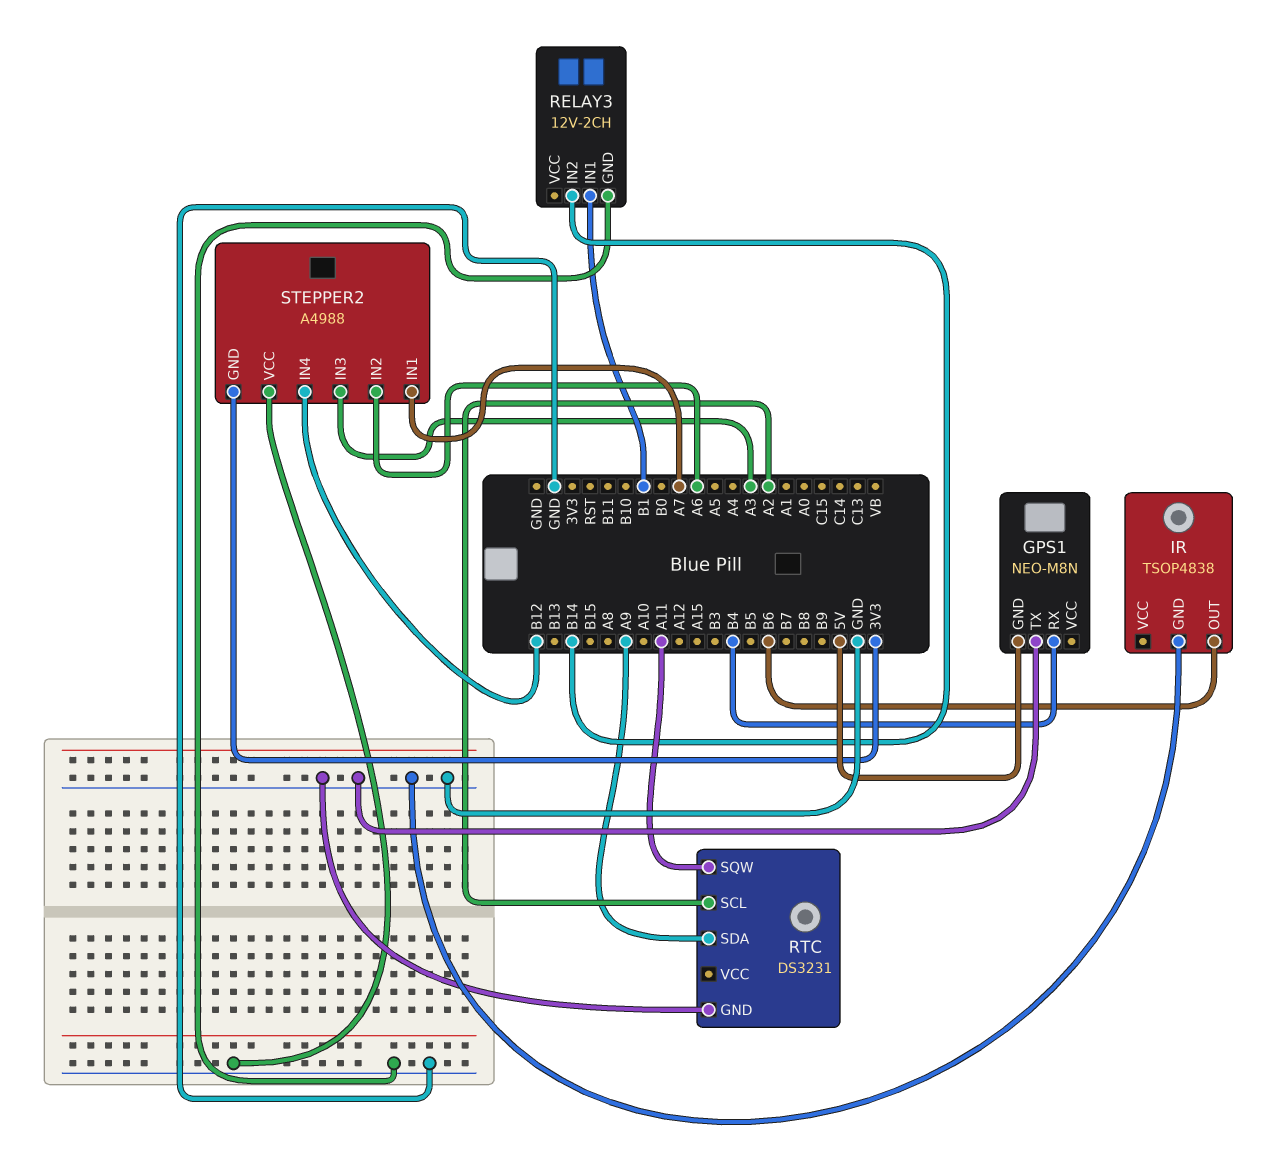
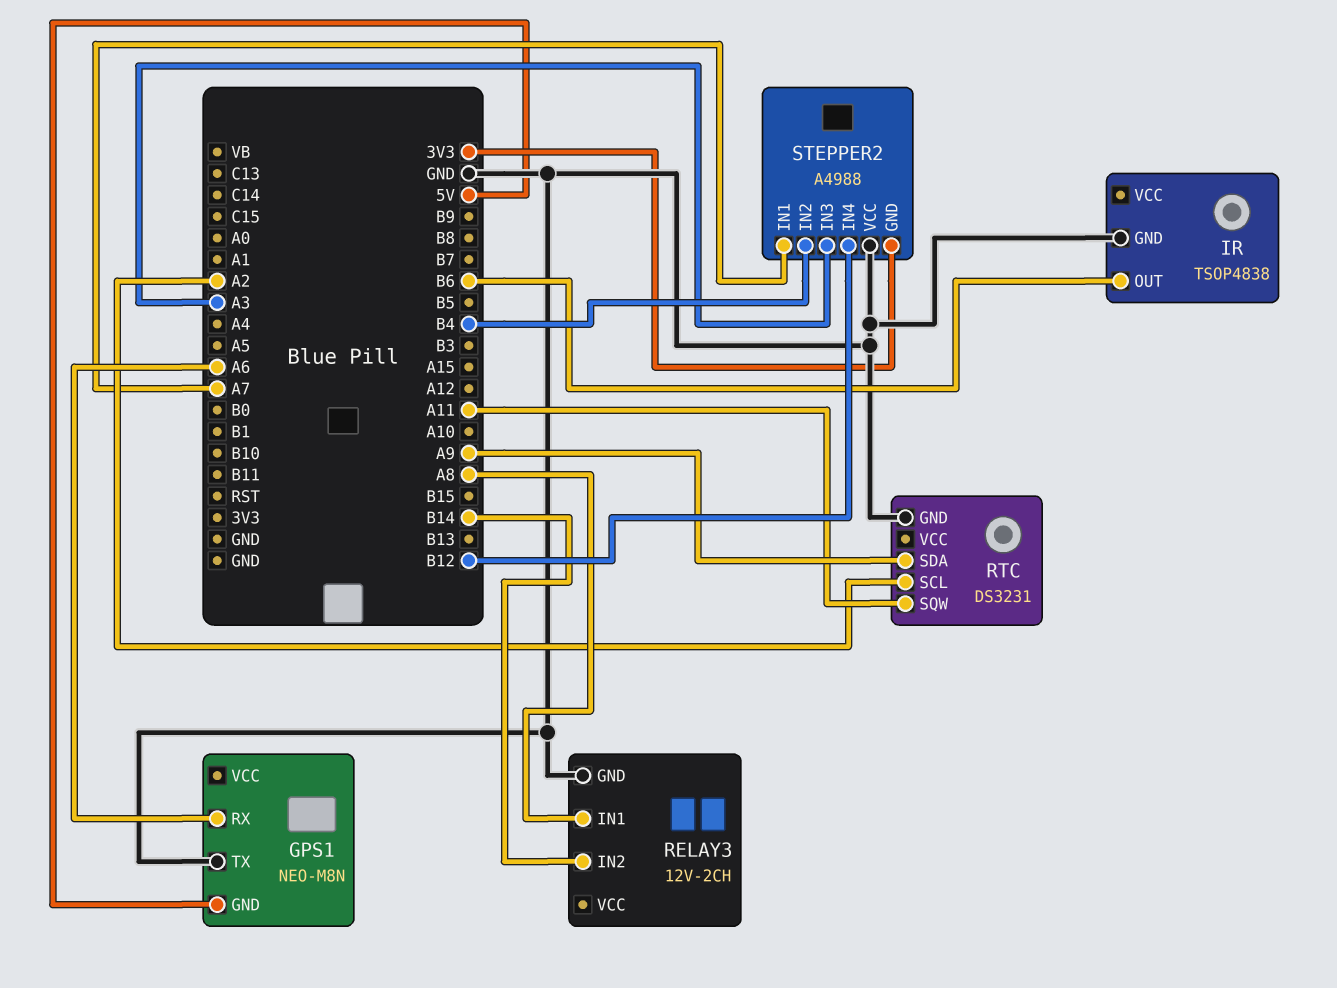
GPS1 pin RX: B4 -> A6
RELAY3 pin IN1: B1 -> A8
STEPPER2 pin IN2: A6 -> B4

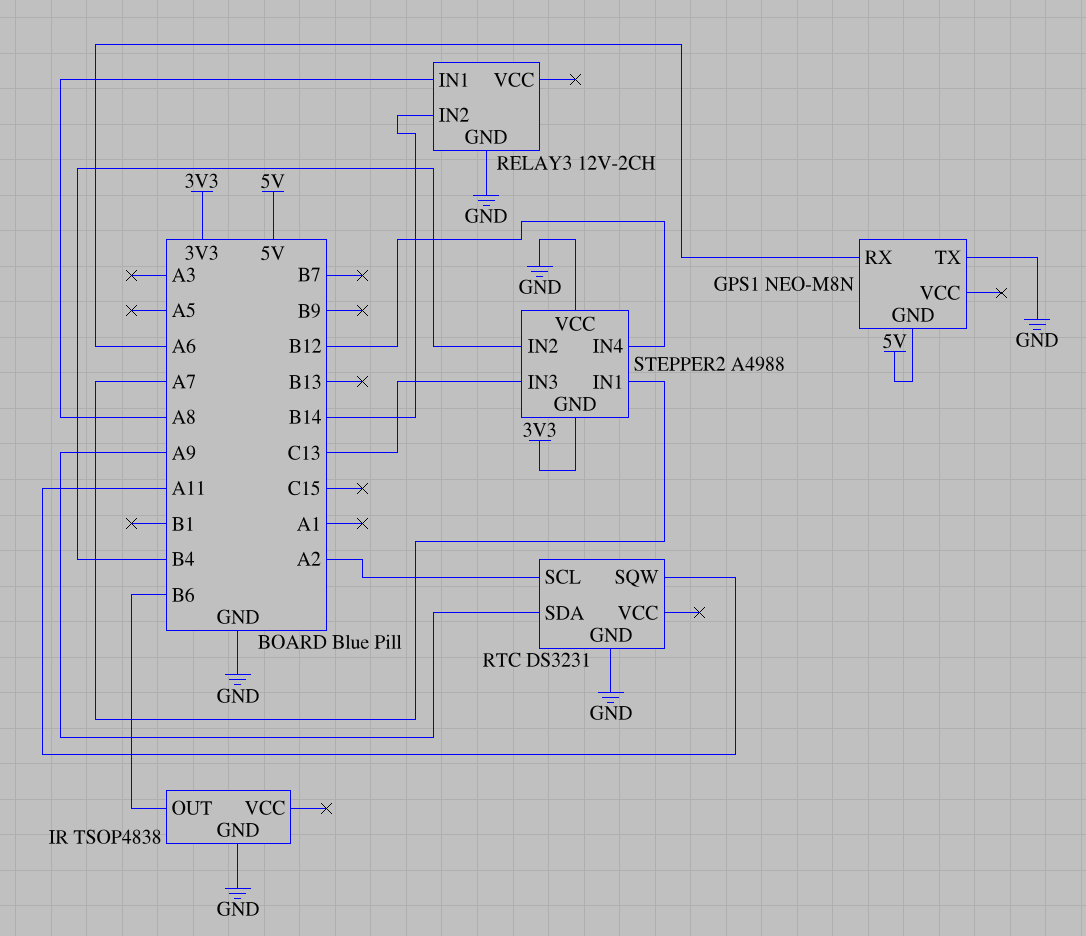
STEPPER2 pin IN3: A3 -> C13

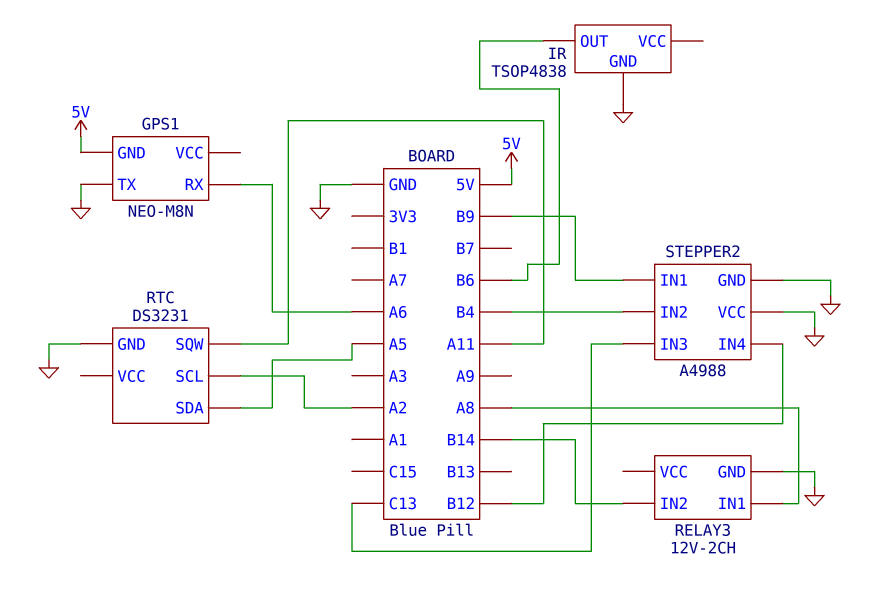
RTC pin SDA: A9 -> A5
STEPPER2 pin GND: 3V3 -> GND
STEPPER2 pin IN1: A7 -> B9

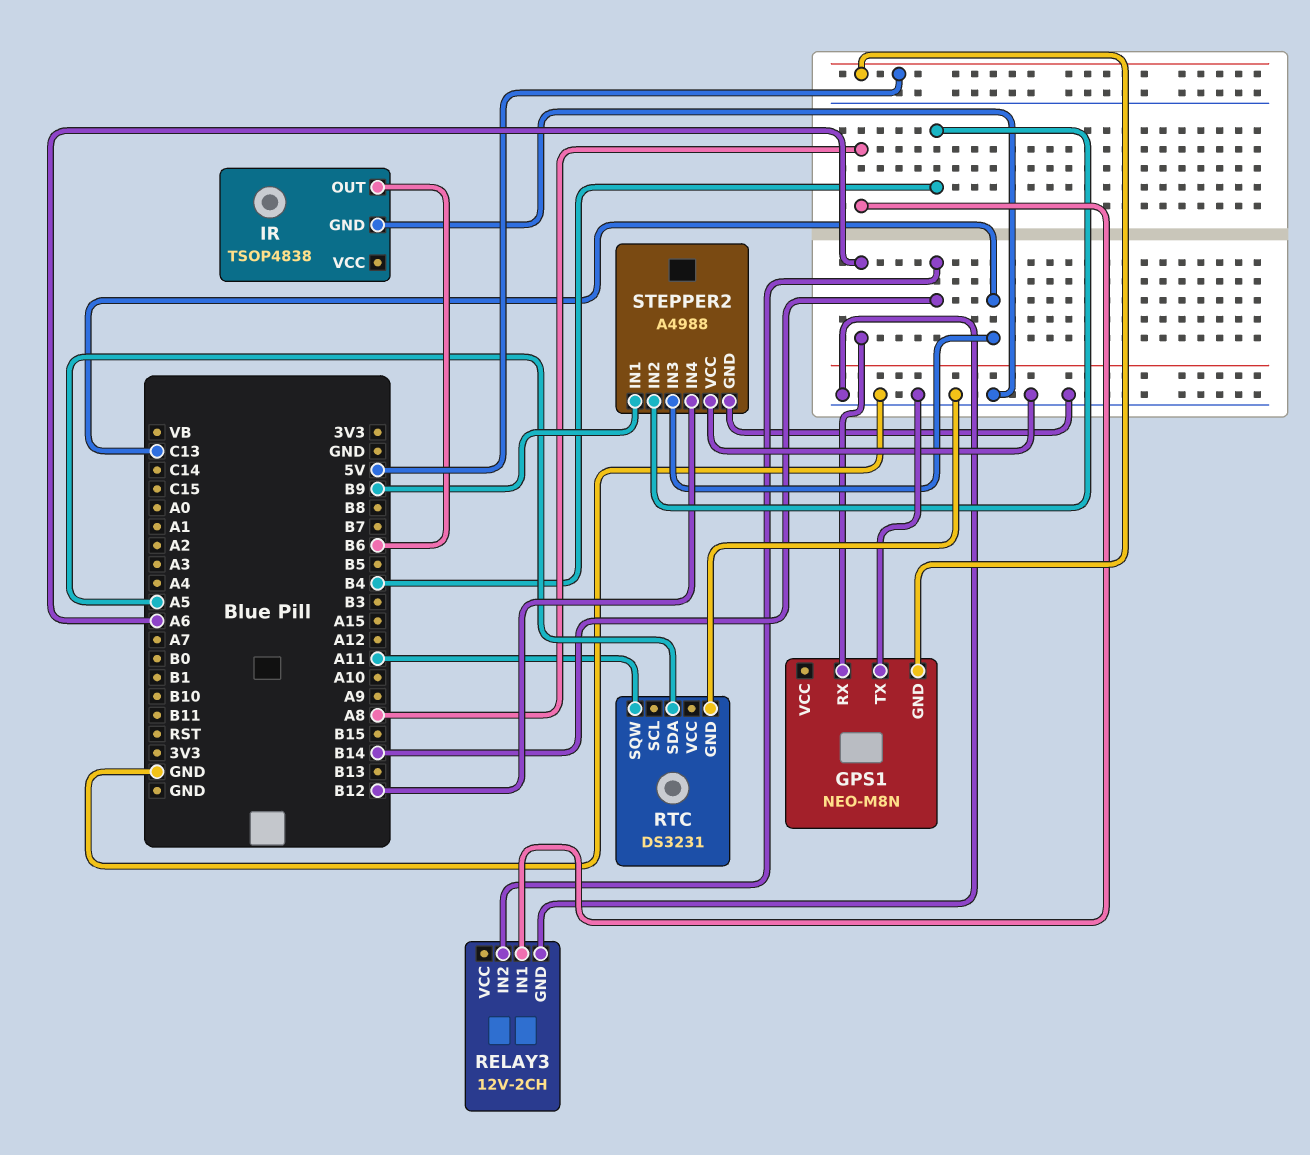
RTC pin SCL: A2 -> none

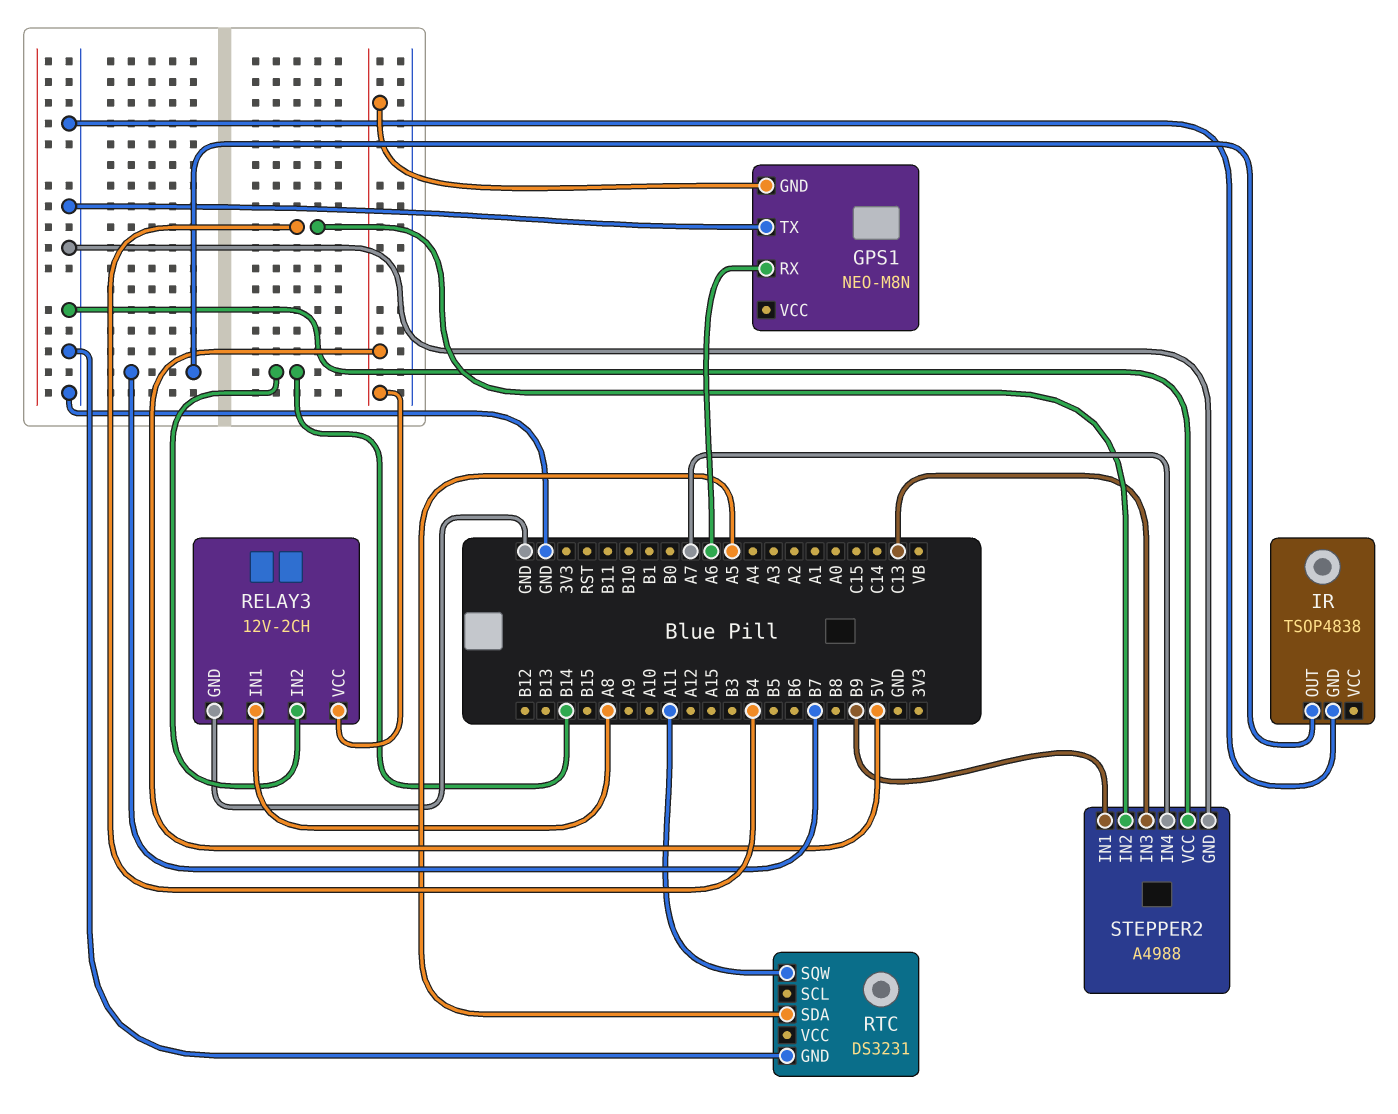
IR pin OUT: B6 -> B7
RELAY3 pin VCC: none -> 5V
STEPPER2 pin IN4: B12 -> A7

